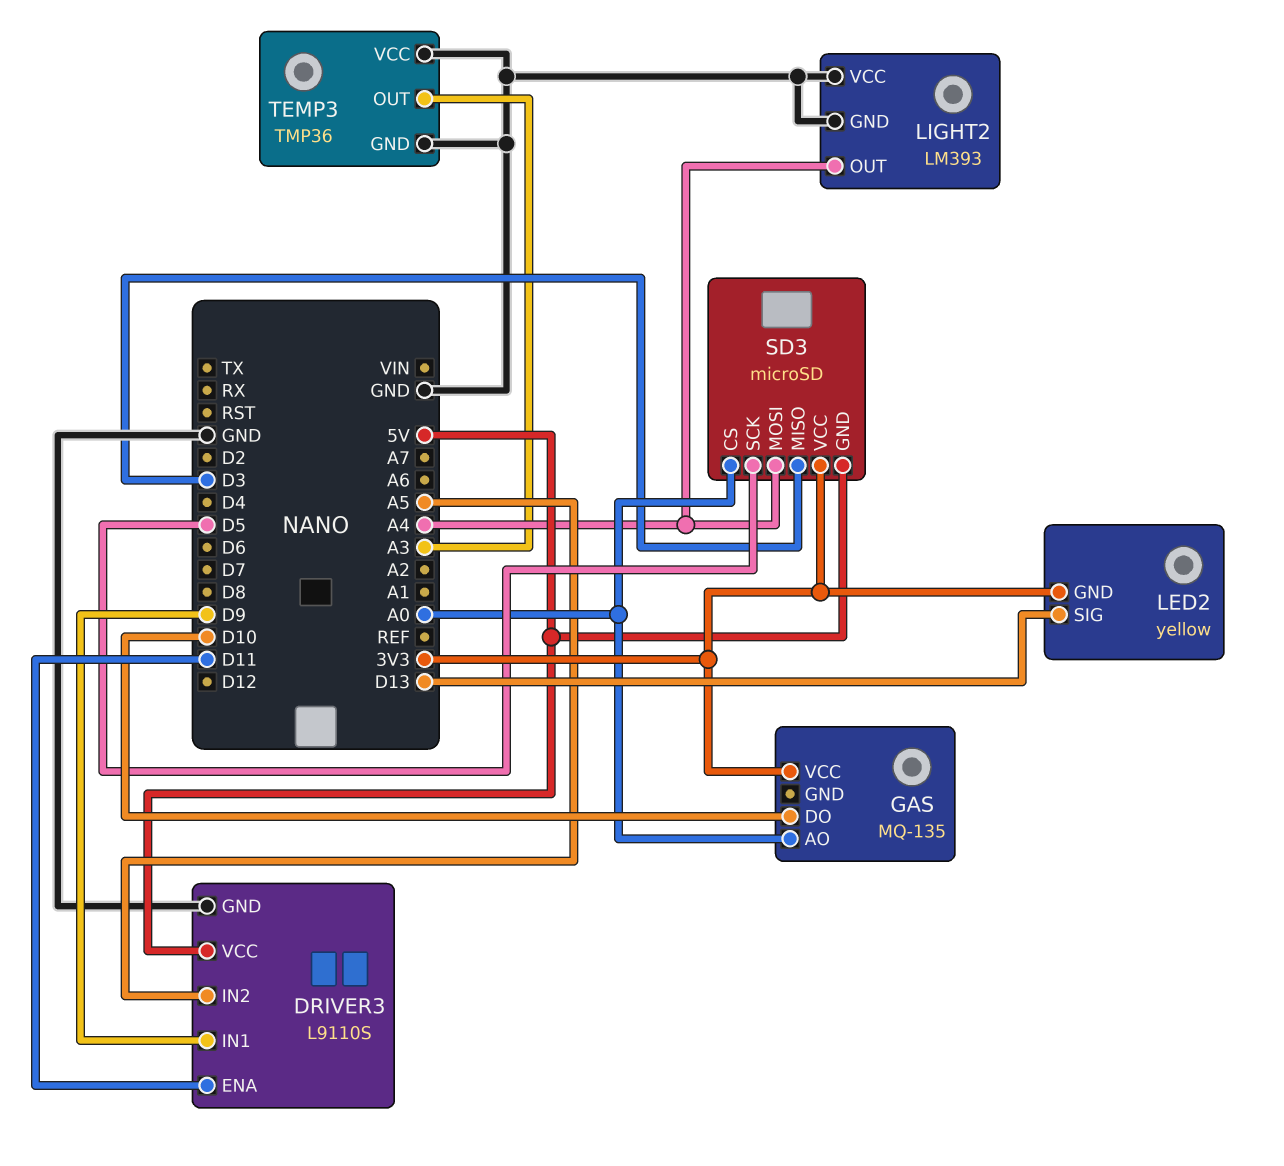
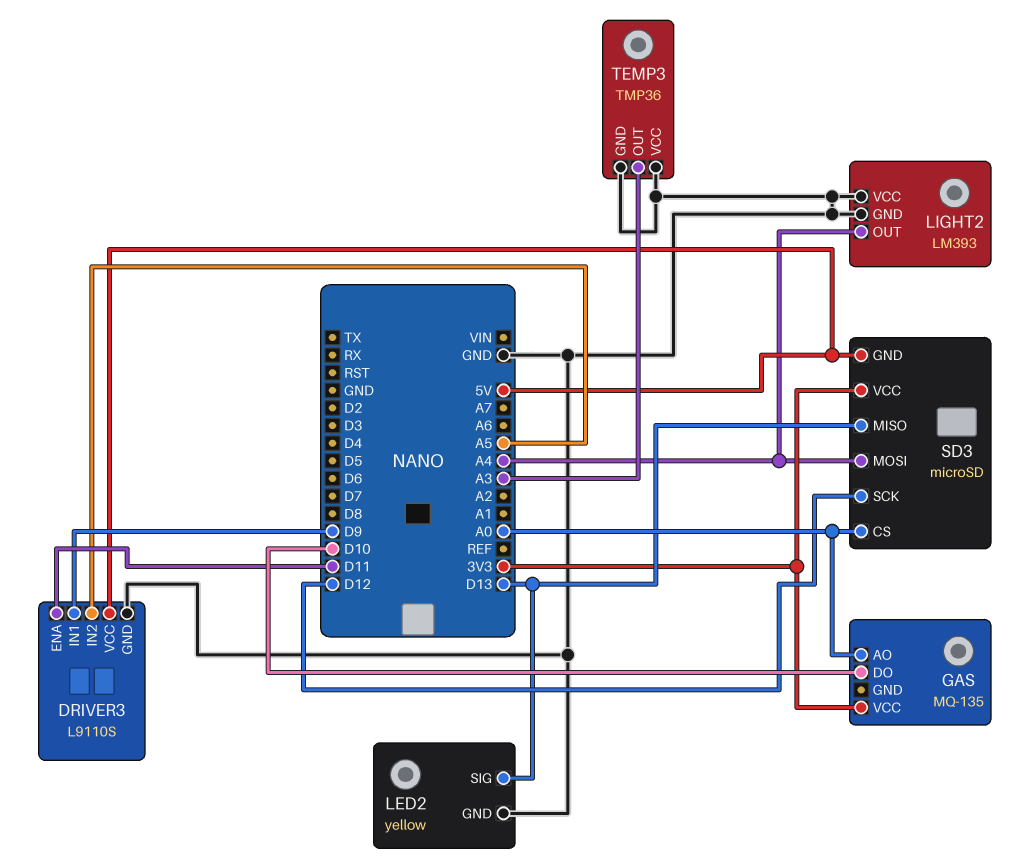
LED2 pin GND: 3V3 -> GND
SD3 pin MISO: D3 -> D13
SD3 pin SCK: D5 -> D12

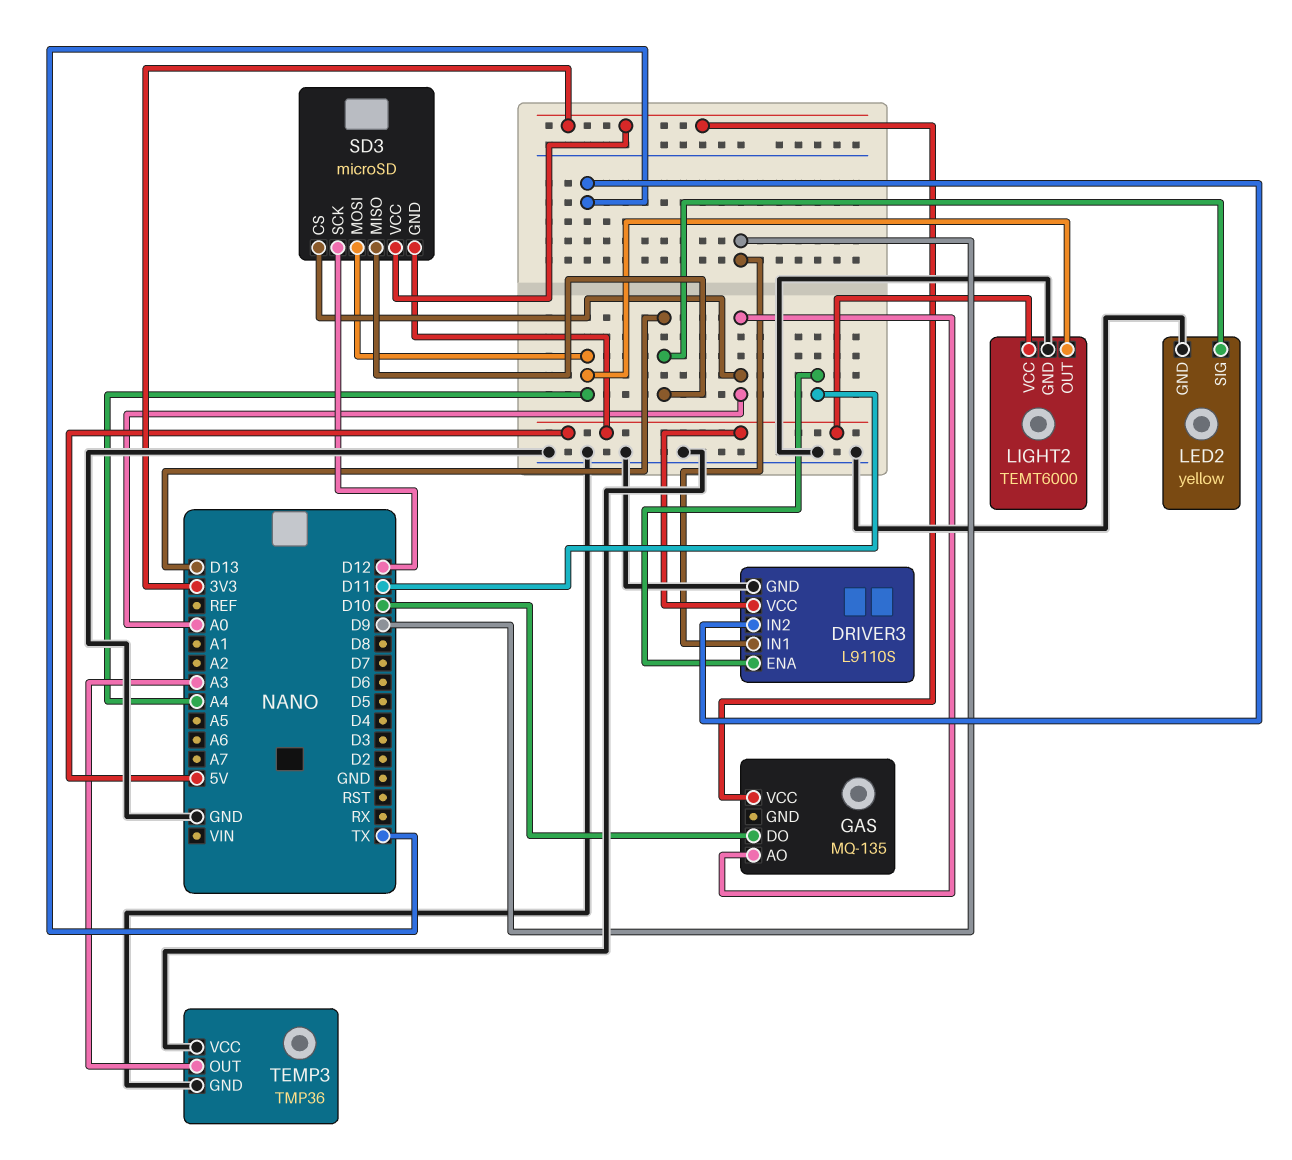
DRIVER3 pin IN2: A5 -> TX
LIGHT2: LM393 -> TEMT6000
LIGHT2 pin VCC: GND -> 5V

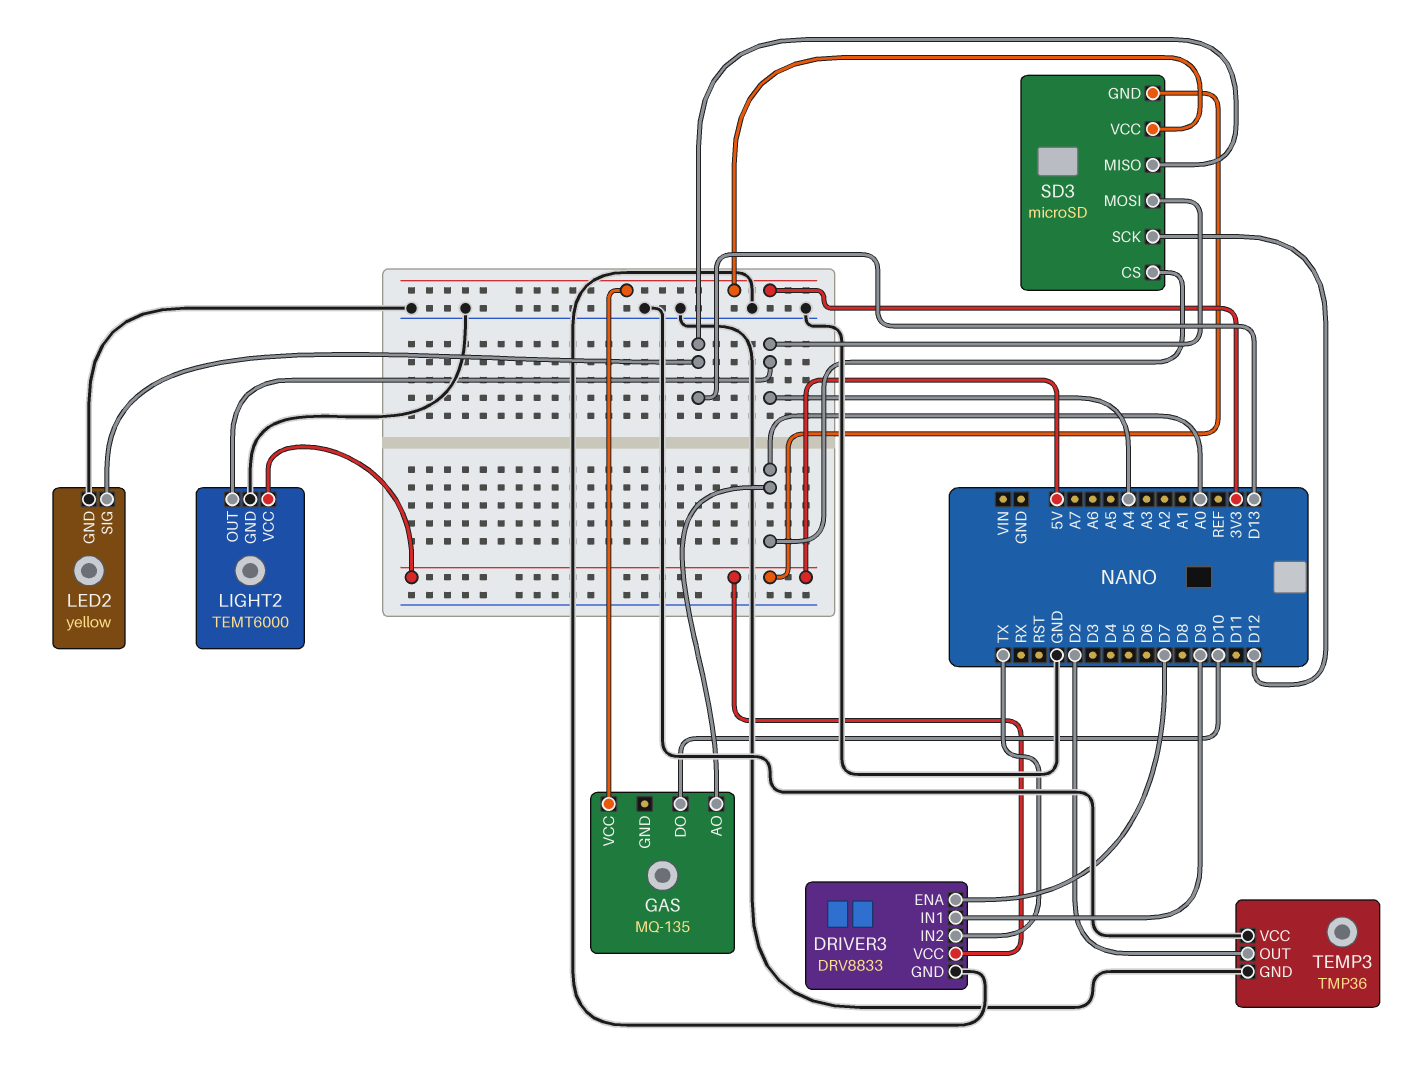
DRIVER3: L9110S -> DRV8833
DRIVER3 pin ENA: D11 -> D7
TEMP3 pin OUT: A3 -> D2

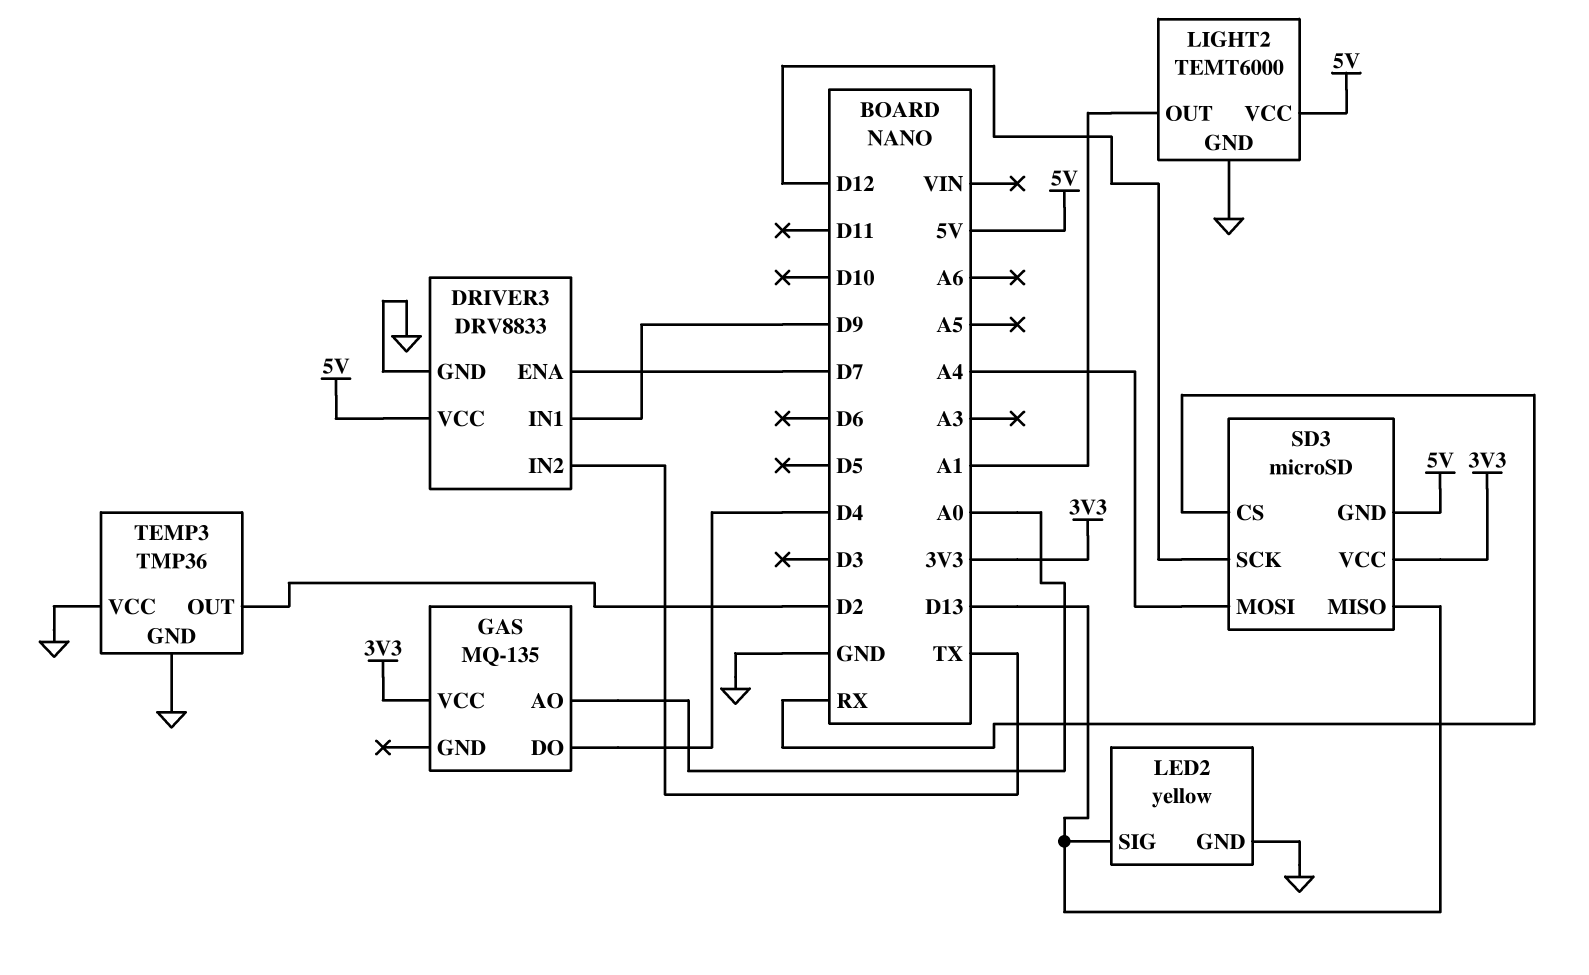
GAS pin DO: D10 -> D4
LIGHT2 pin OUT: A4 -> A1
SD3 pin CS: A0 -> RX

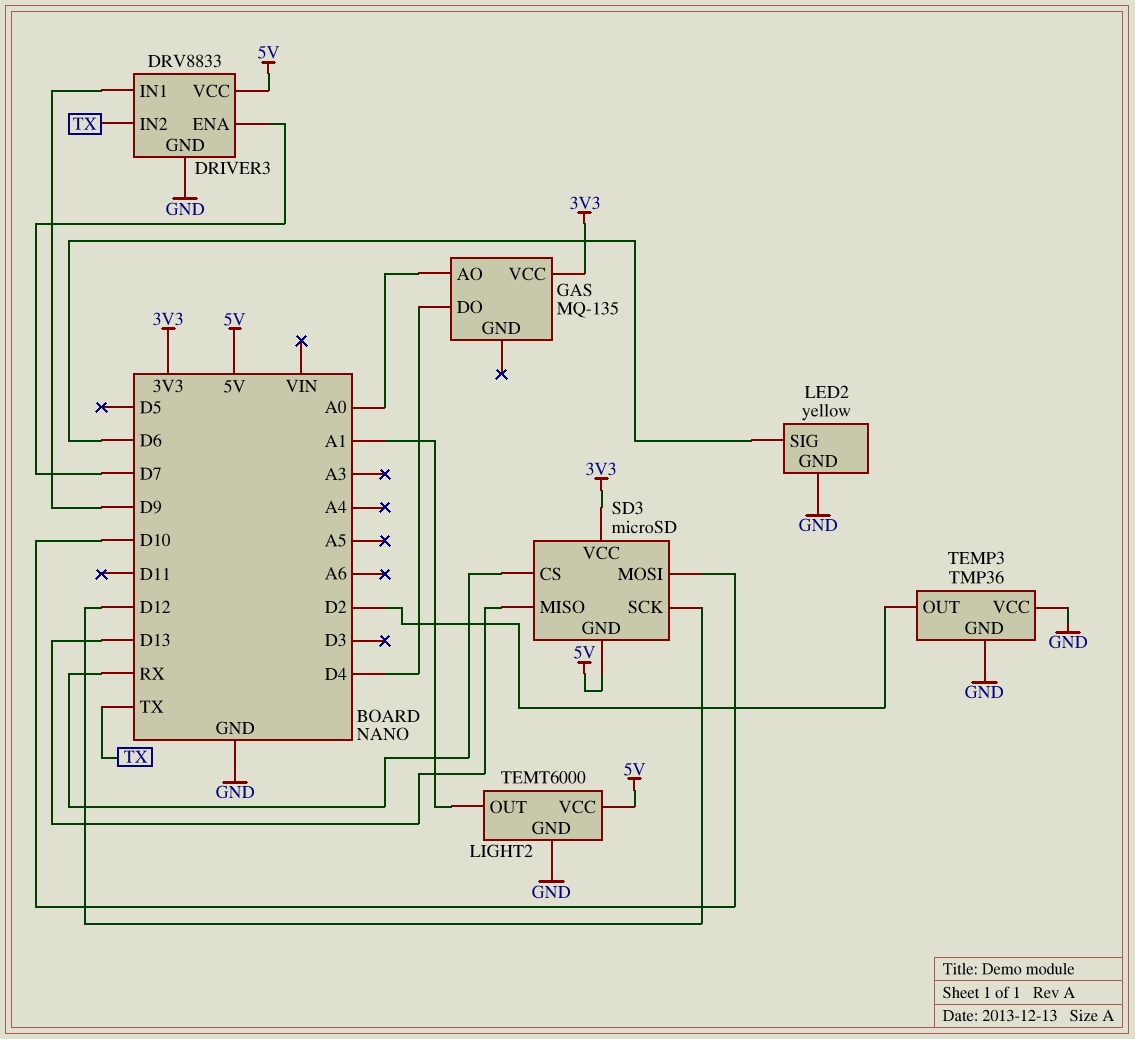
LED2 pin SIG: D13 -> D6
SD3 pin MOSI: A4 -> D10

